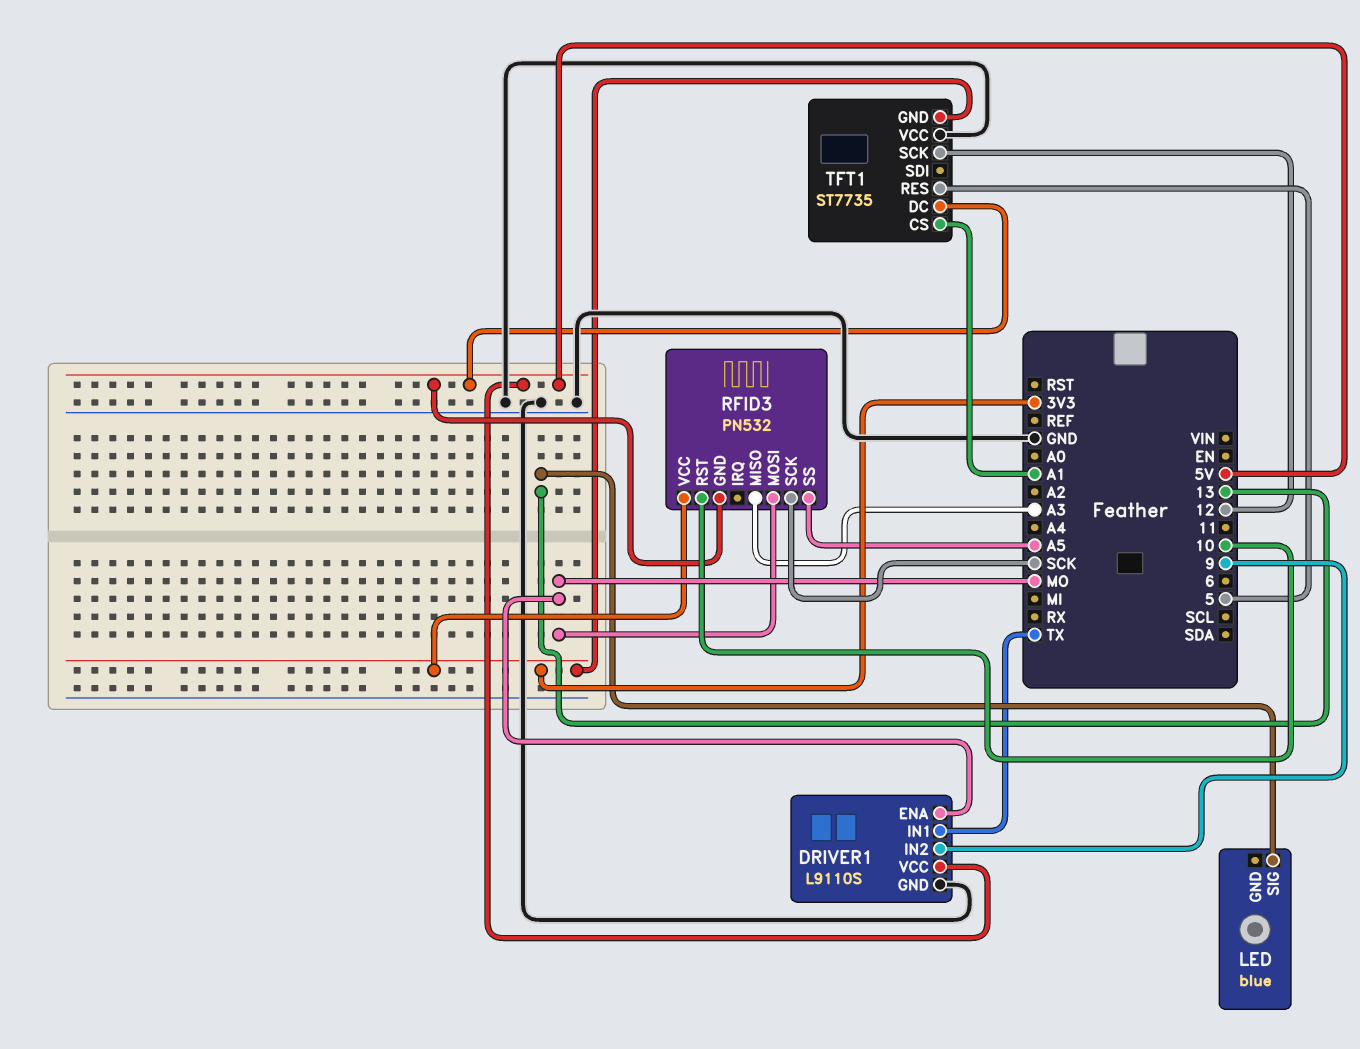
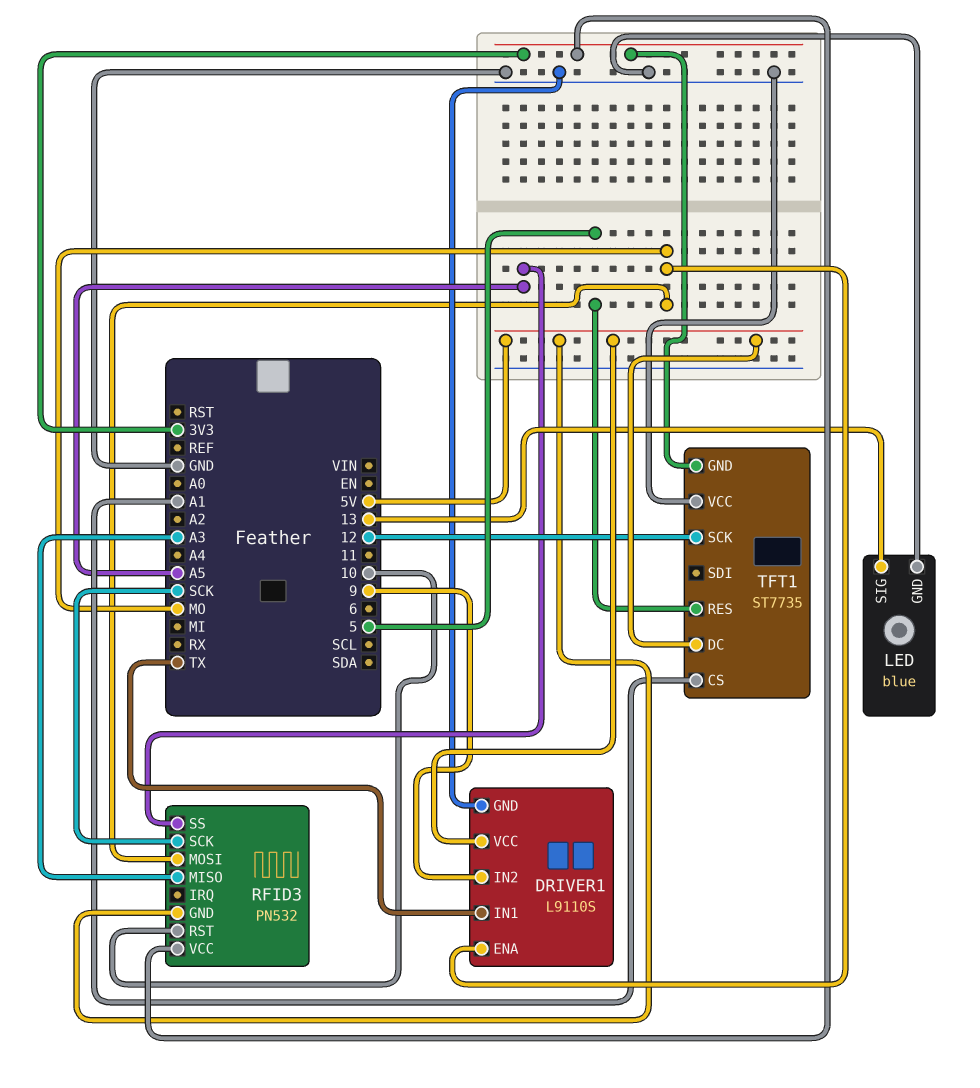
LED pin GND: none -> GND

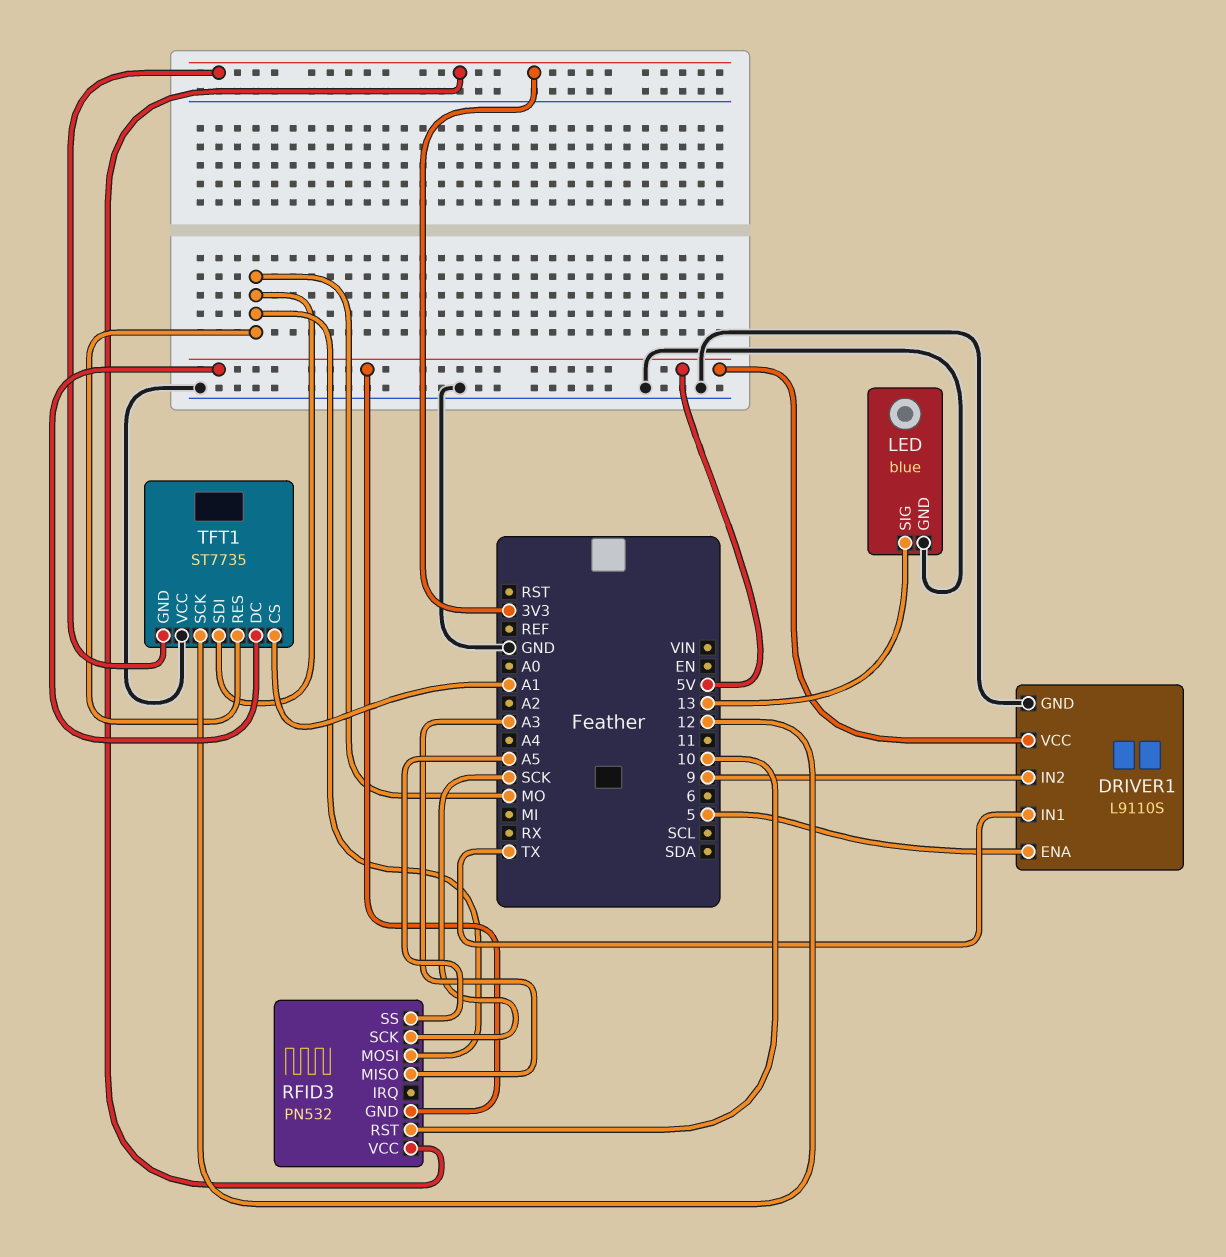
DRIVER1 pin ENA: MO -> 5
TFT1 pin RES: 5 -> MO
TFT1 pin SDI: none -> MO

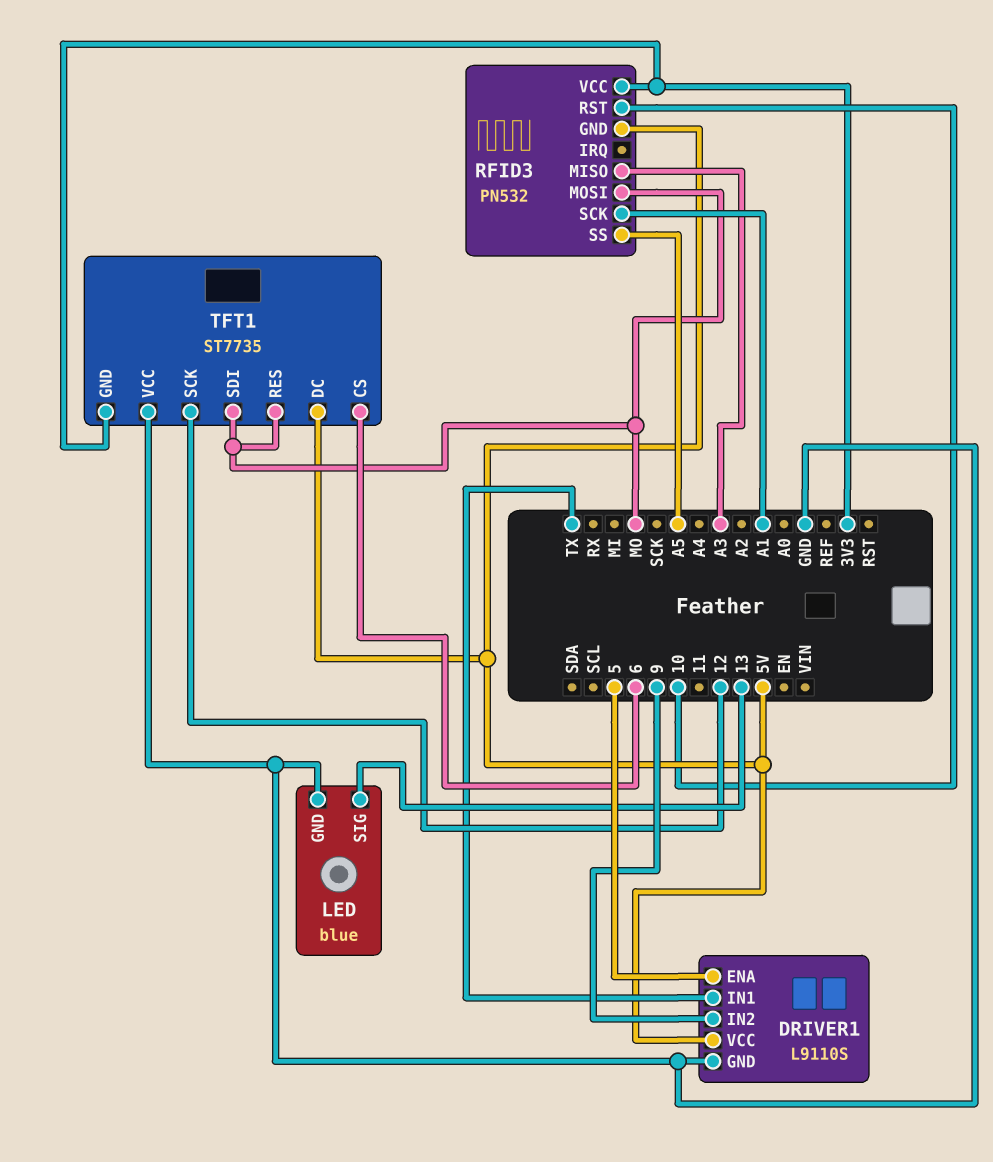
RFID3 pin SCK: SCK -> A1
TFT1 pin CS: A1 -> 6

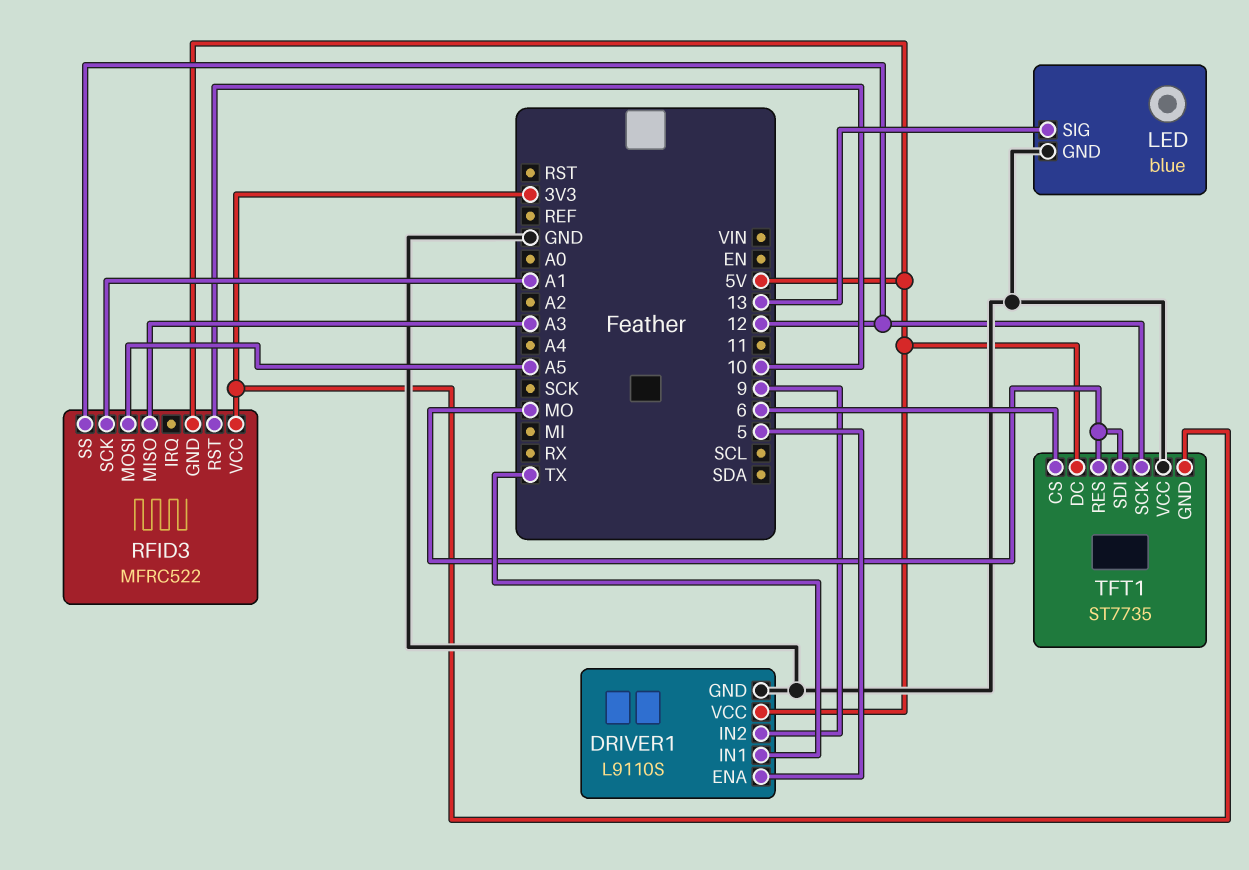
RFID3: PN532 -> MFRC522
RFID3 pin MOSI: MO -> A5
RFID3 pin SS: A5 -> 12

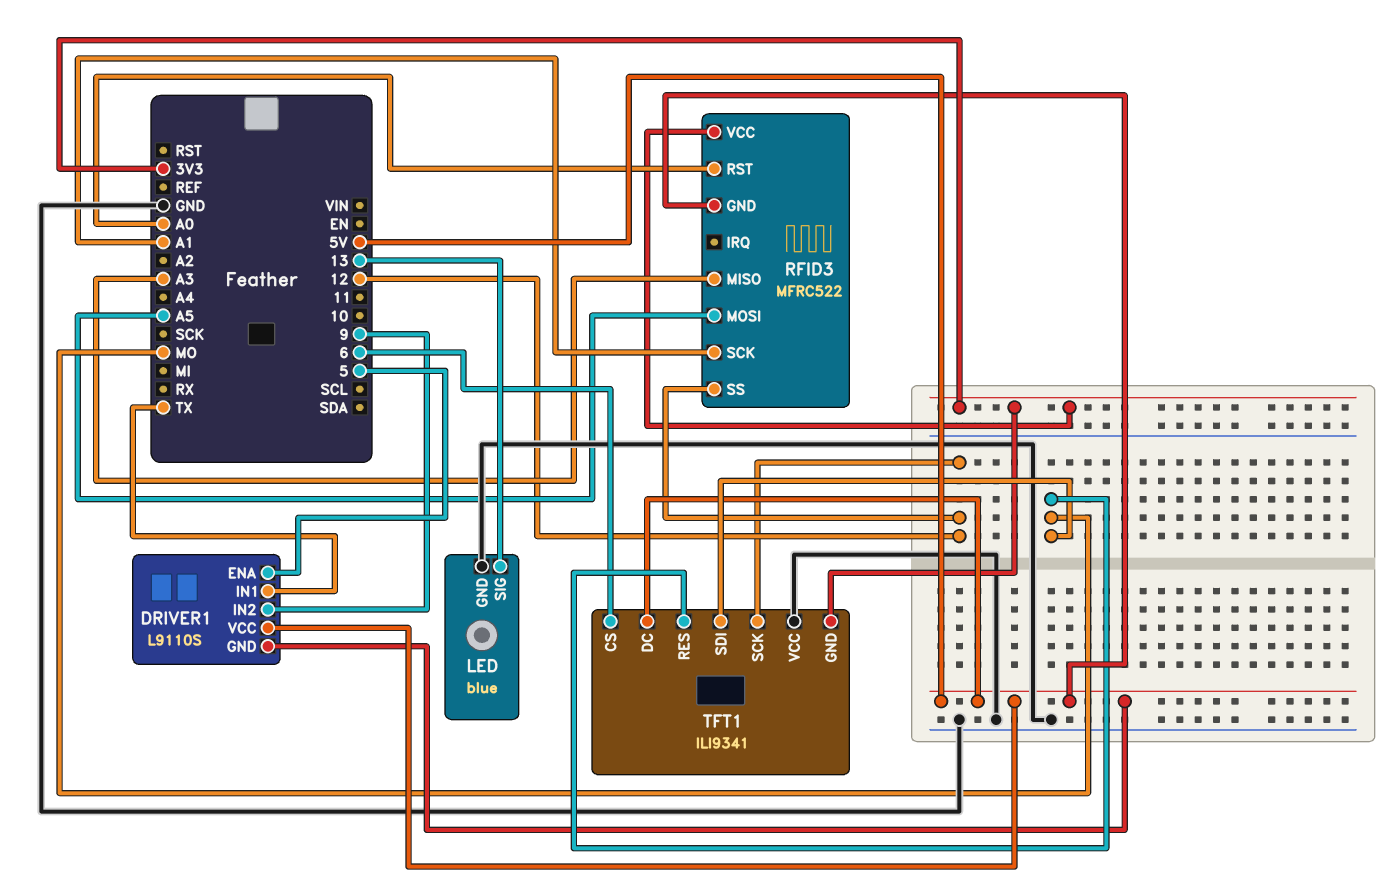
DRIVER1 pin GND: GND -> 5V
RFID3 pin RST: 10 -> A0
TFT1: ST7735 -> ILI9341

